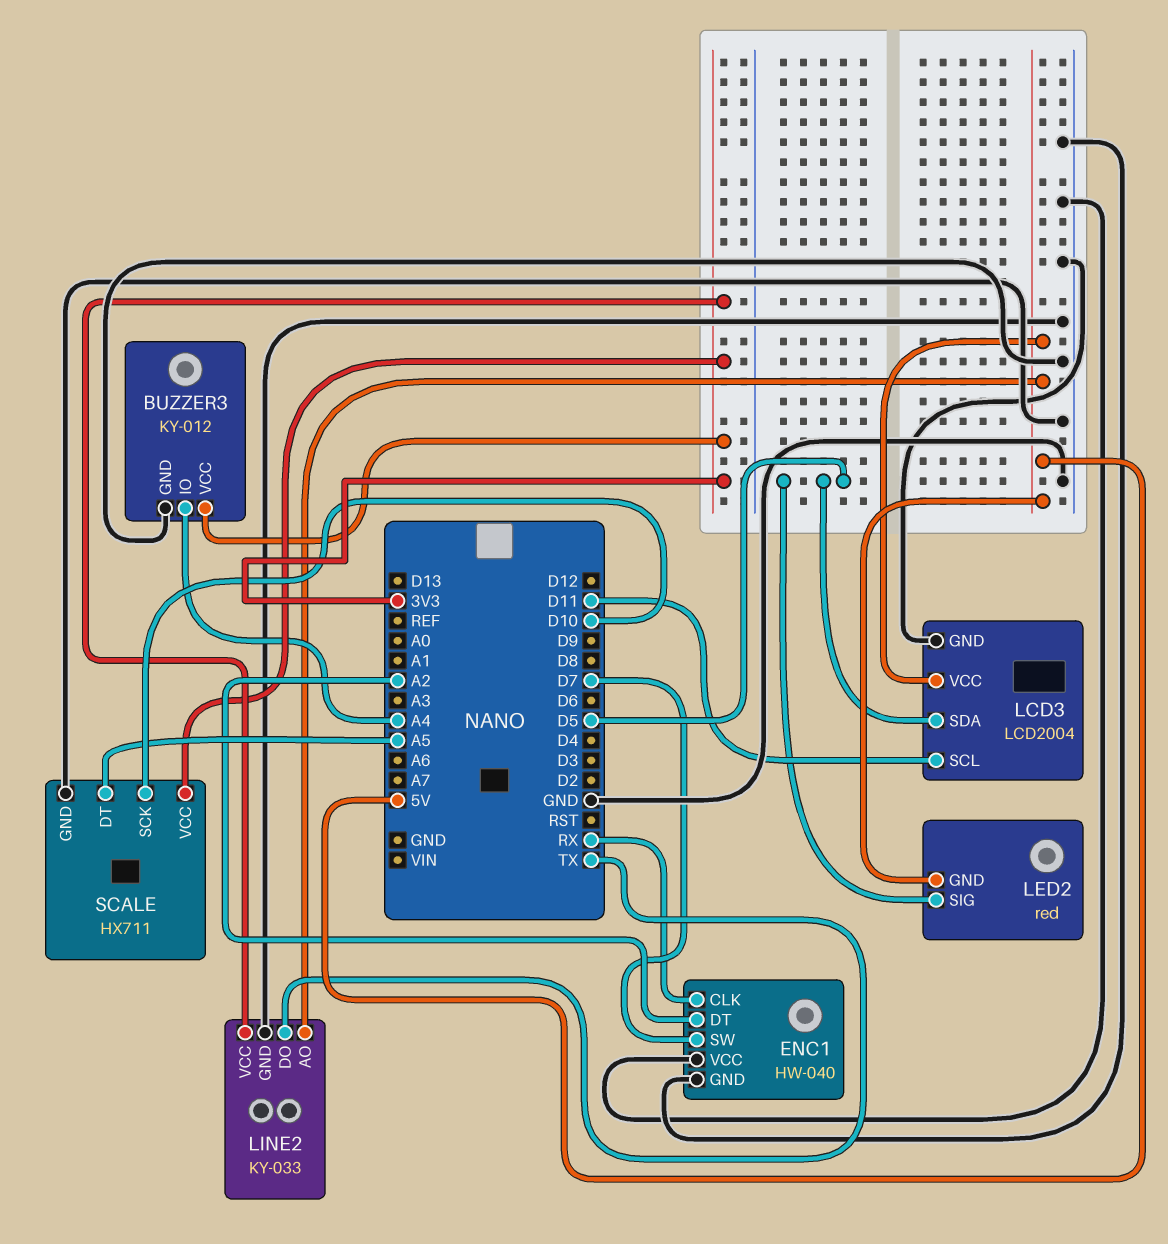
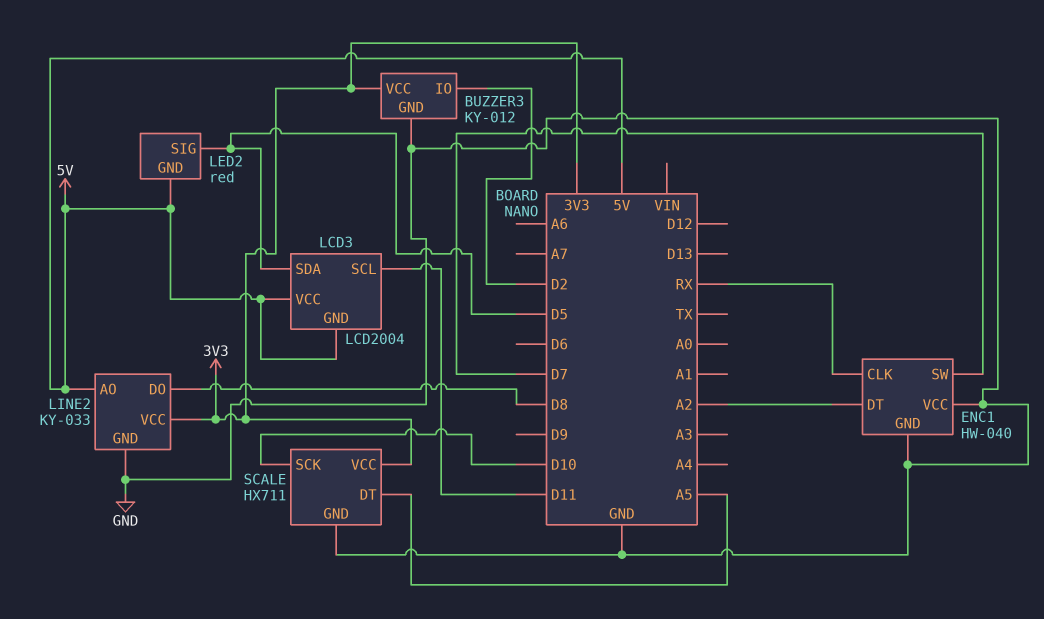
BUZZER3 pin IO: A4 -> D2
LCD3 pin GND: GND -> 5V
LINE2 pin DO: TX -> D8

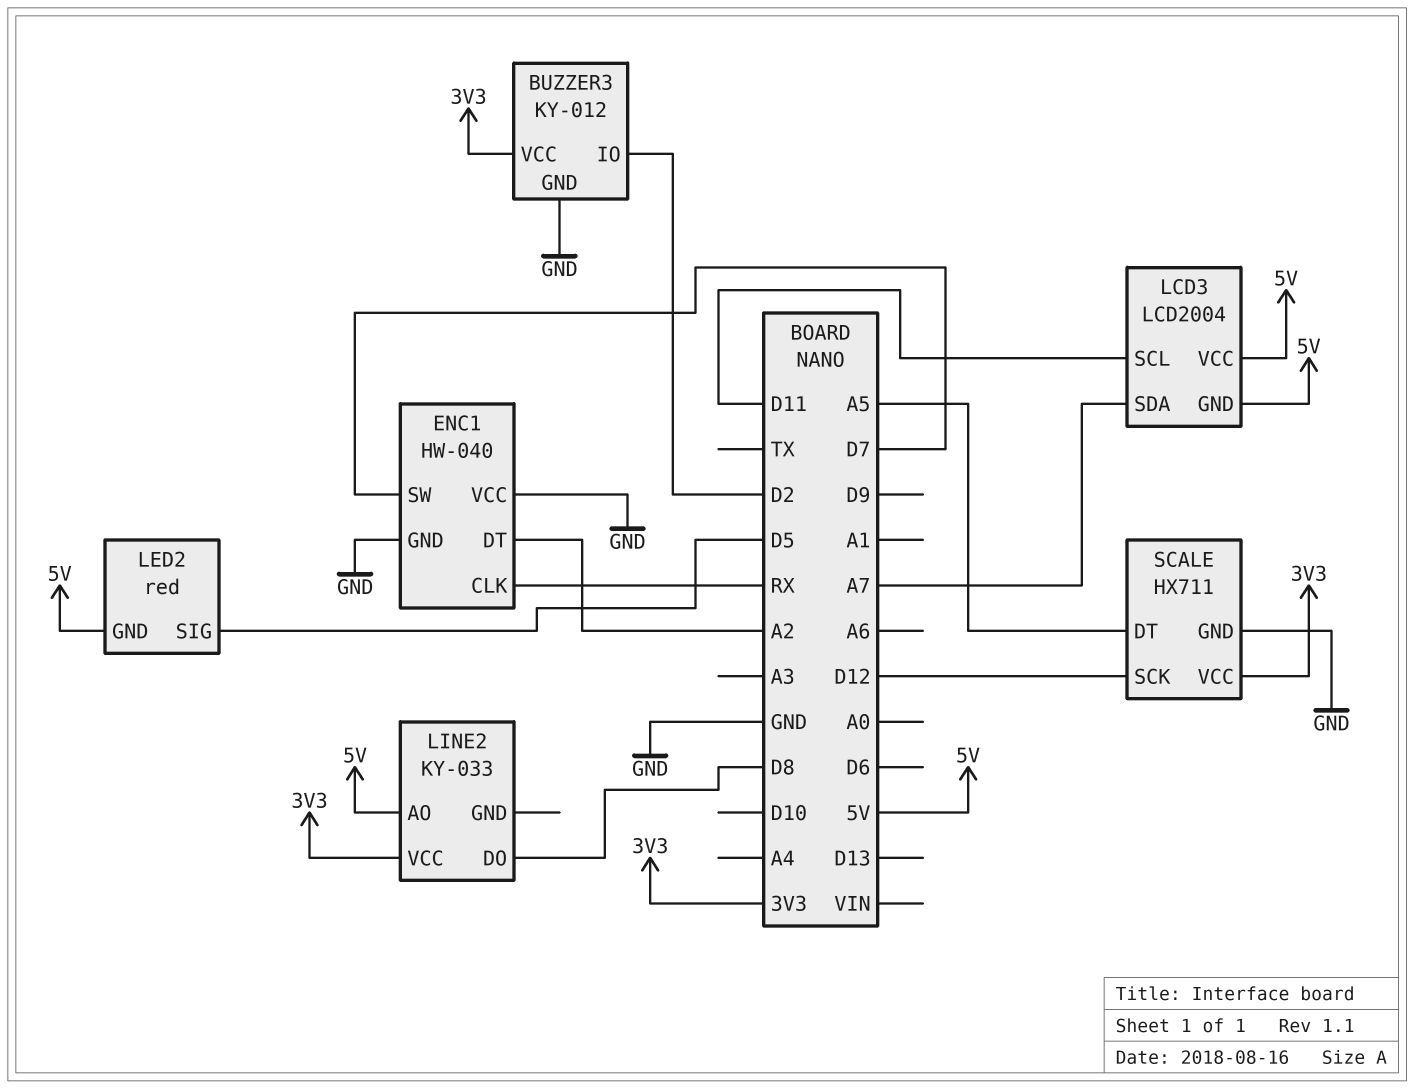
LCD3 pin SDA: D5 -> A7
LINE2 pin GND: GND -> none
SCALE pin SCK: D10 -> D12

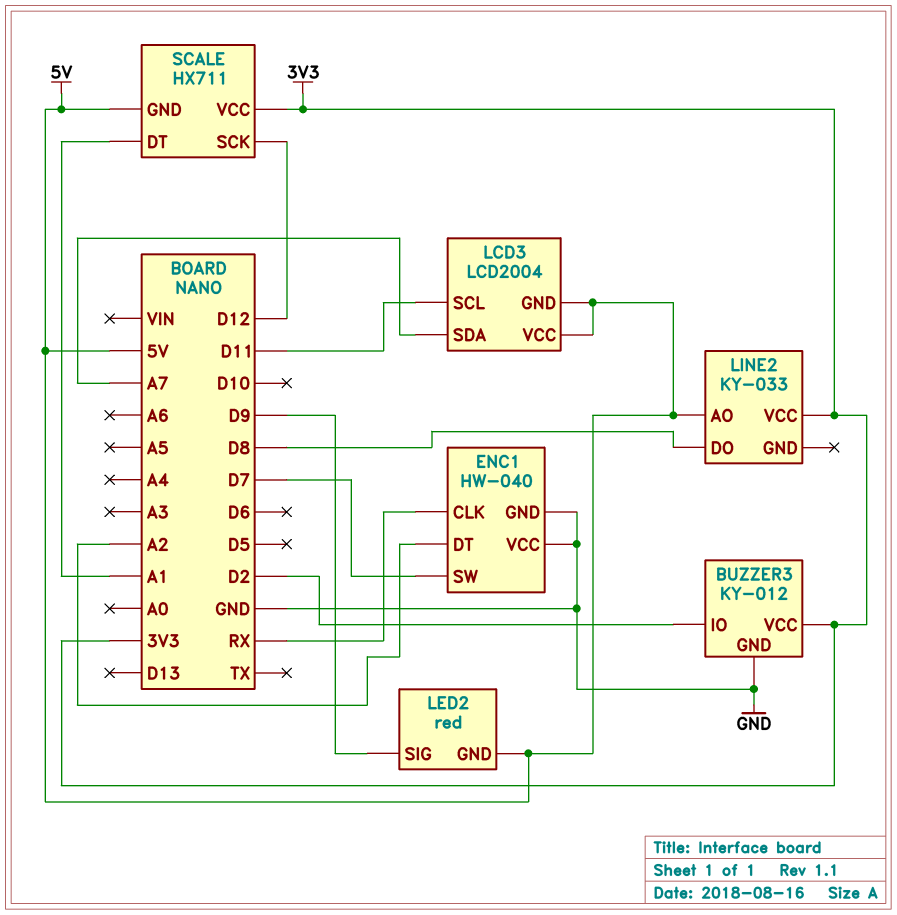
LED2 pin SIG: D5 -> D9
SCALE pin DT: A5 -> A1
SCALE pin GND: GND -> 5V

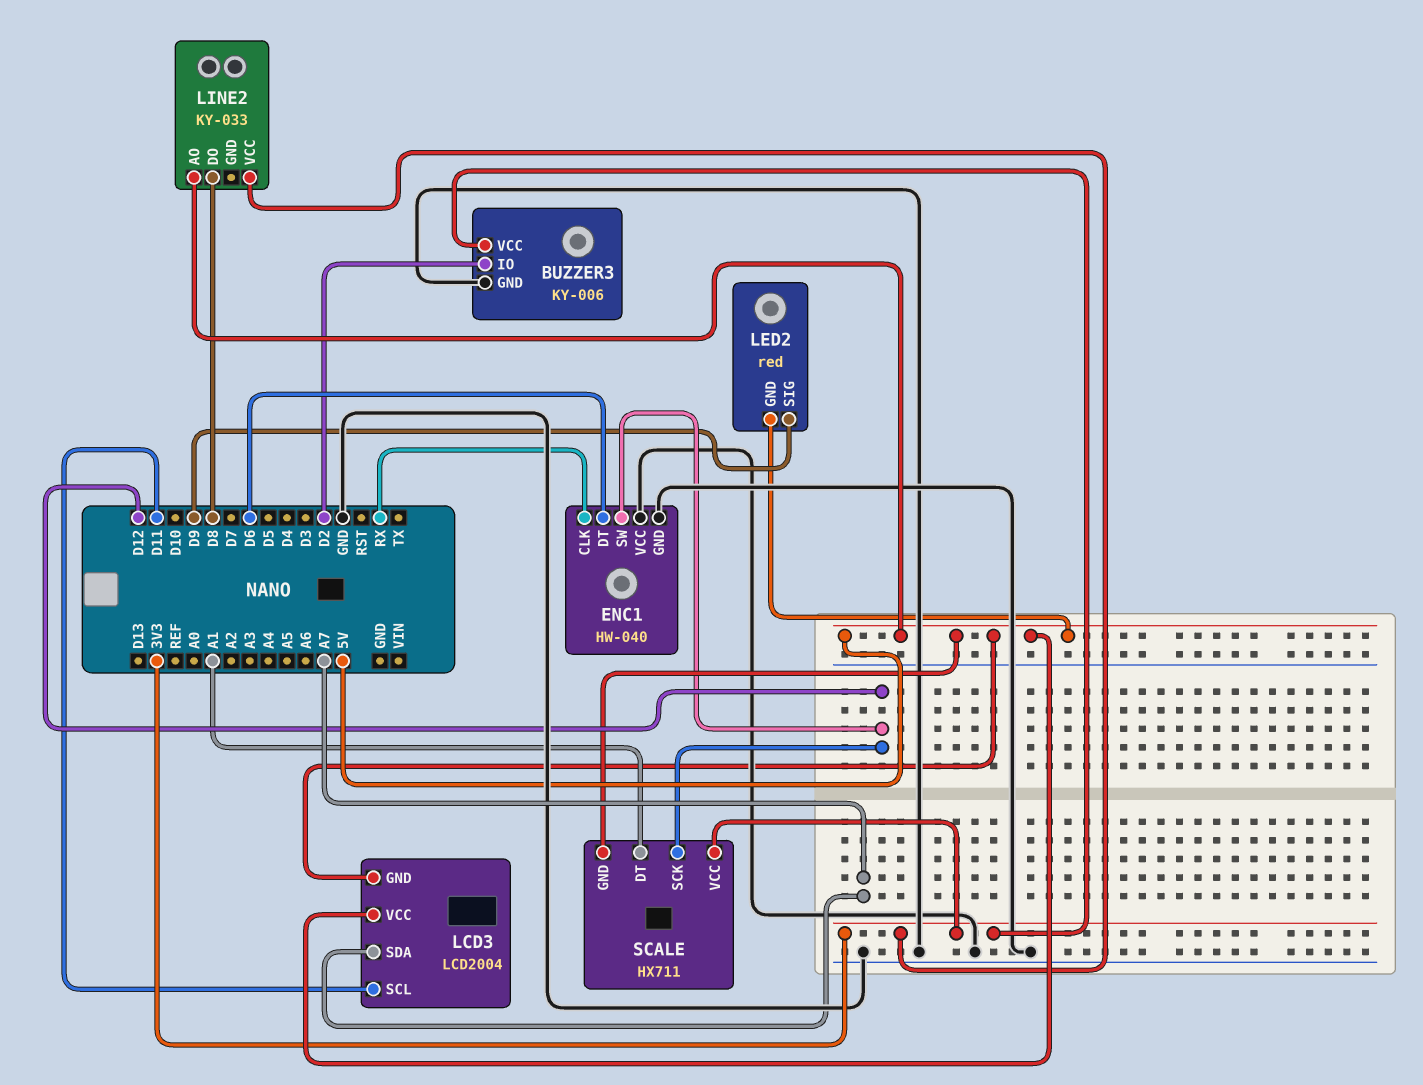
BUZZER3: KY-012 -> KY-006
ENC1 pin DT: A2 -> D6
ENC1 pin SW: D7 -> D12

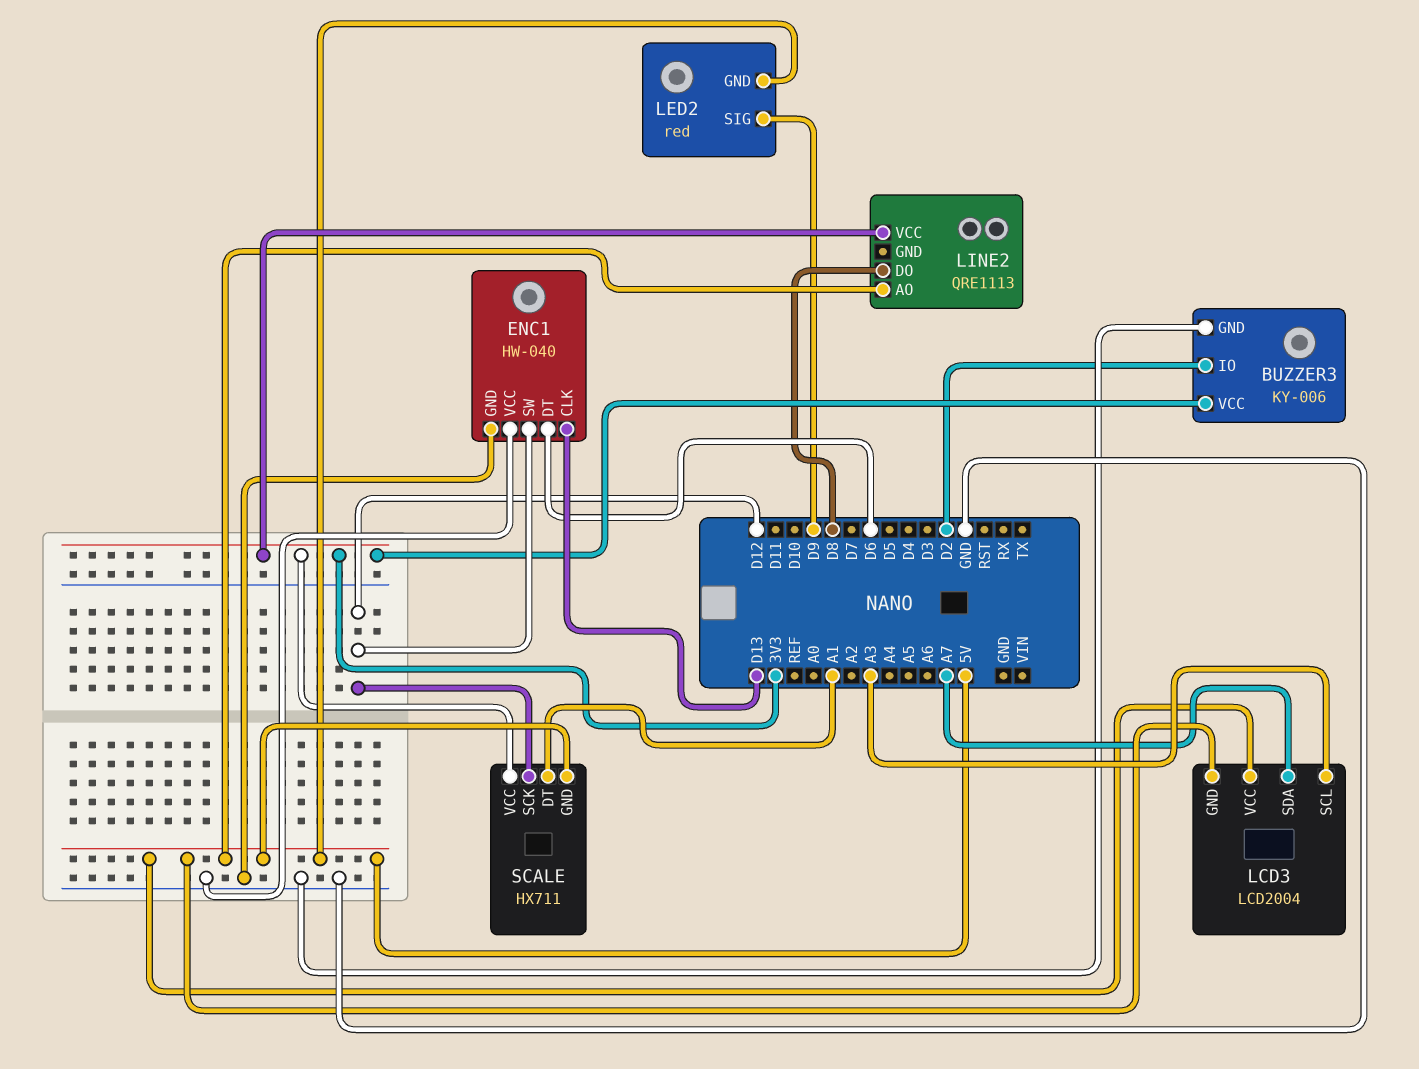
ENC1 pin CLK: RX -> D13
LCD3 pin SCL: D11 -> A3
LINE2: KY-033 -> QRE1113

